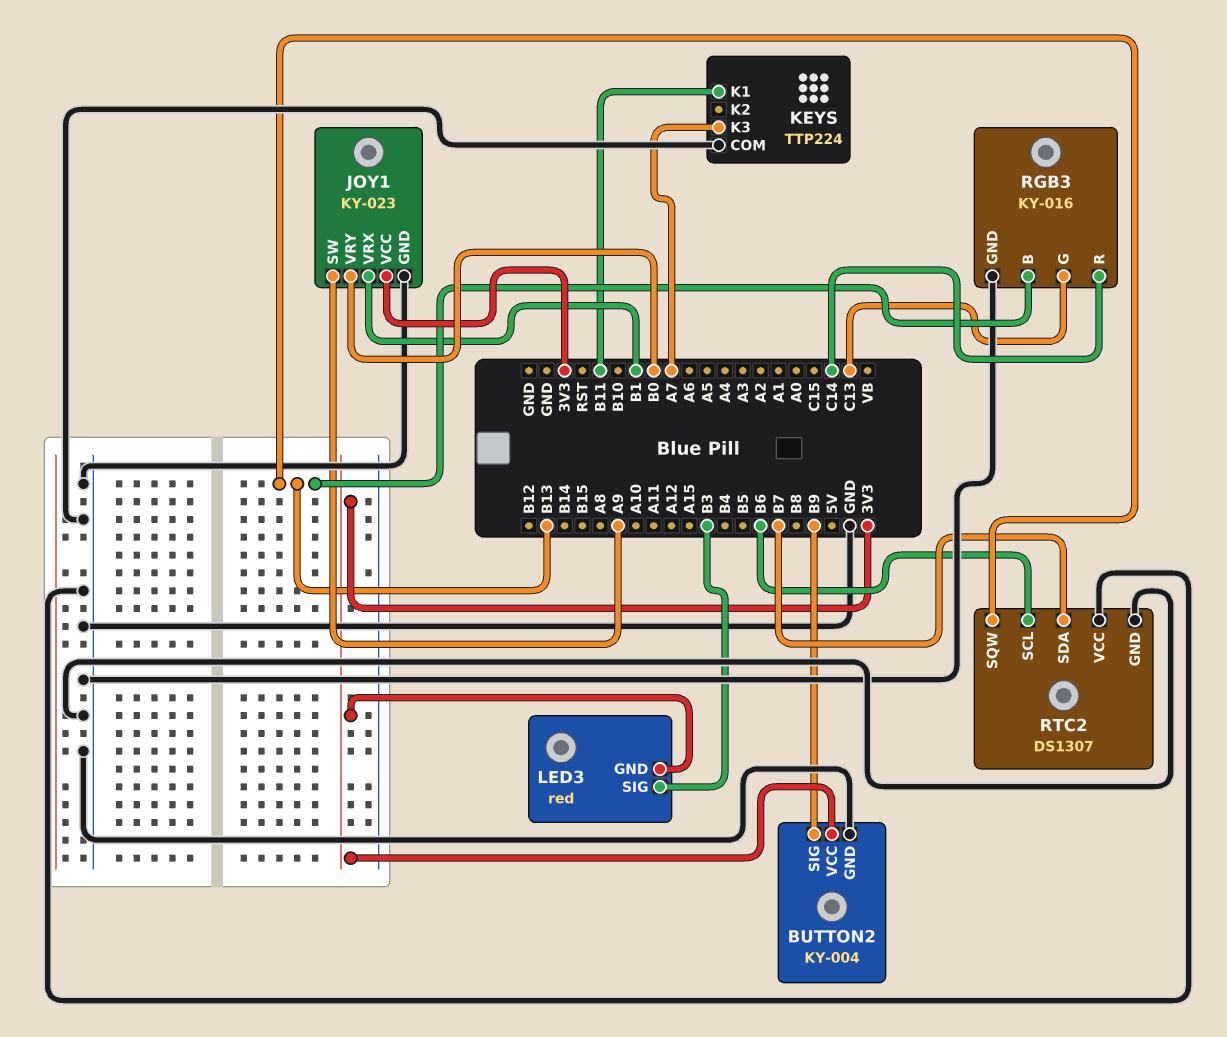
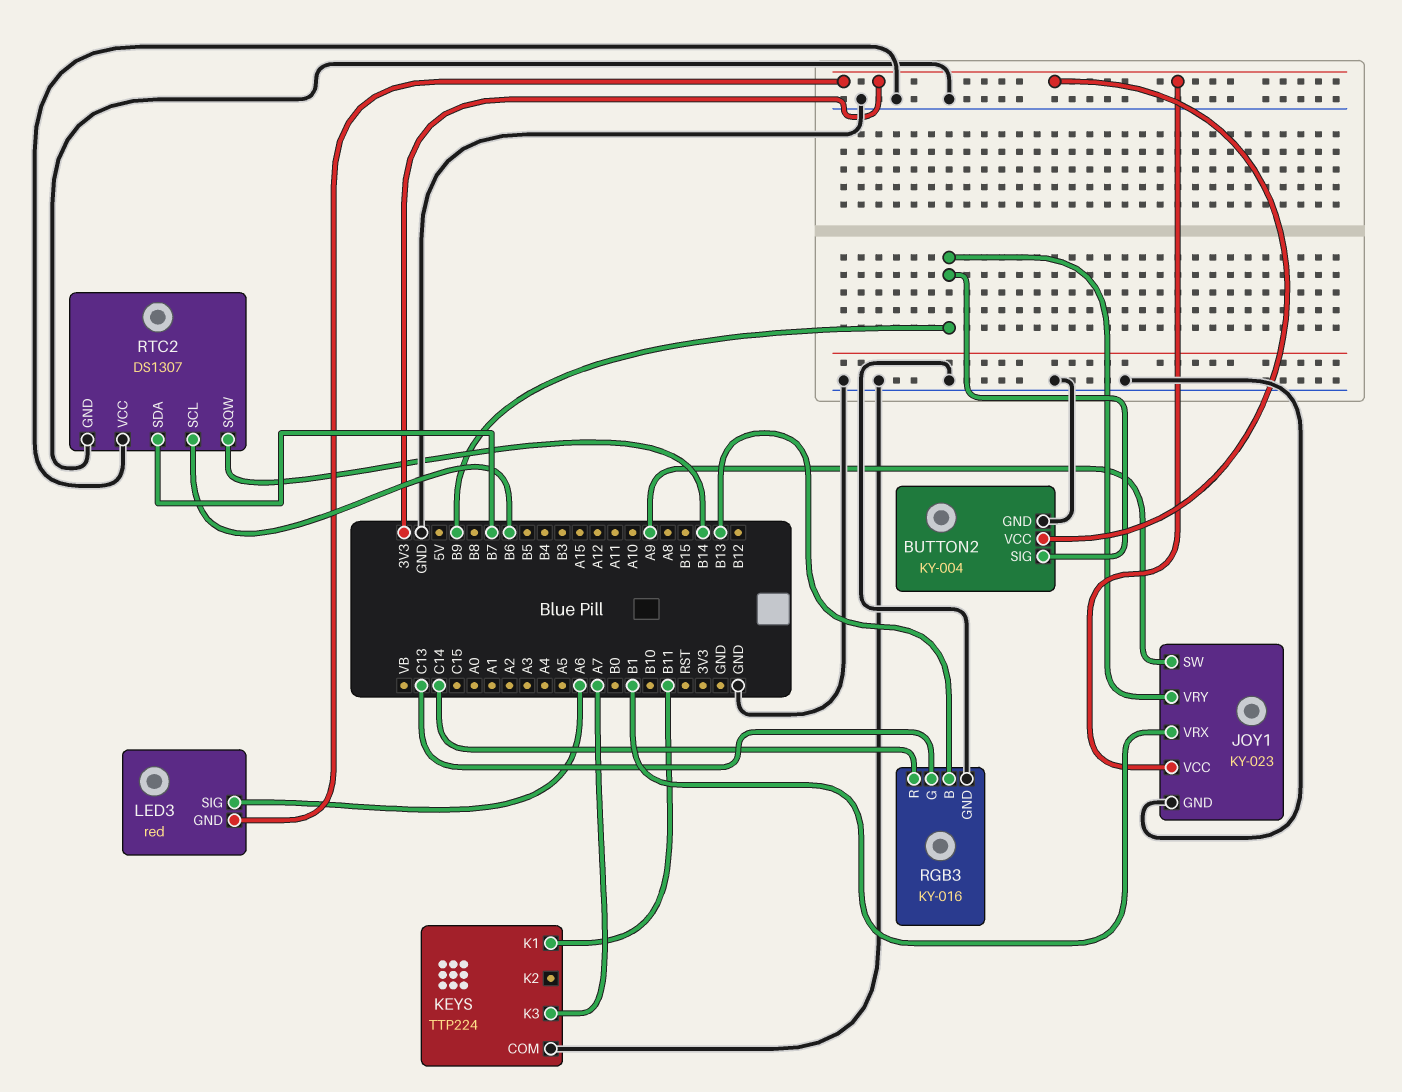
JOY1 pin VRY: B0 -> B9
LED3 pin SIG: B3 -> A6
RTC2 pin SQW: B13 -> B14

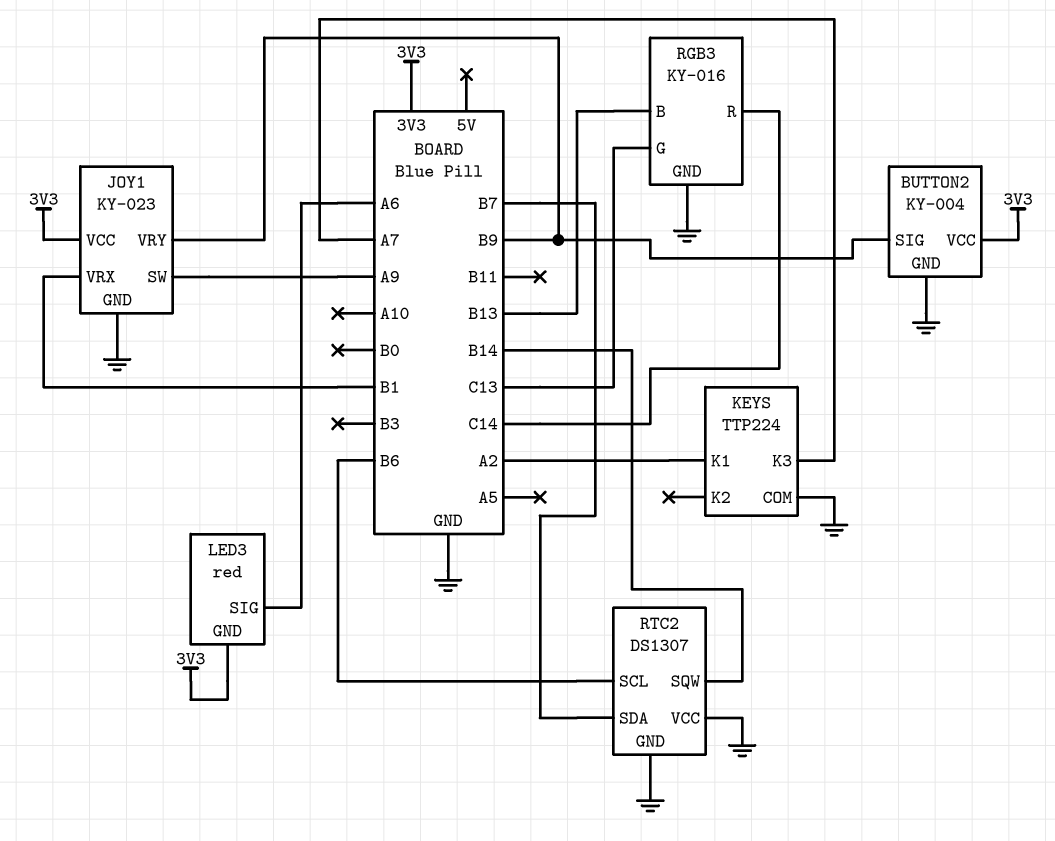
KEYS pin K1: B11 -> A2

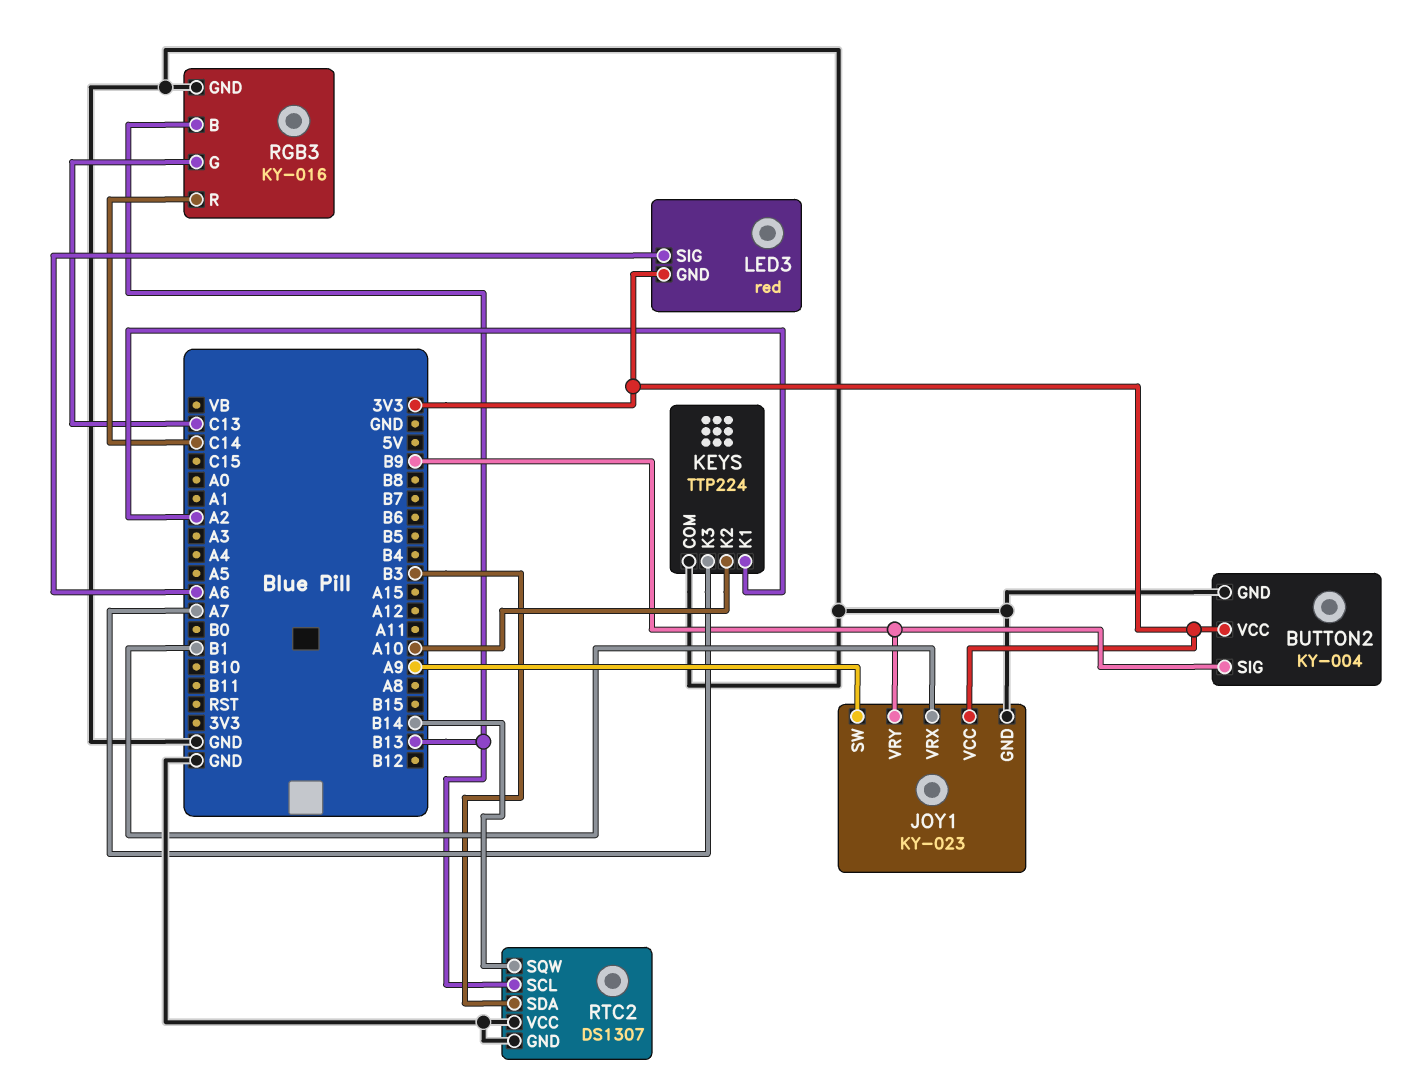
KEYS pin K2: none -> A10
RTC2 pin SCL: B6 -> B13
RTC2 pin SDA: B7 -> B3

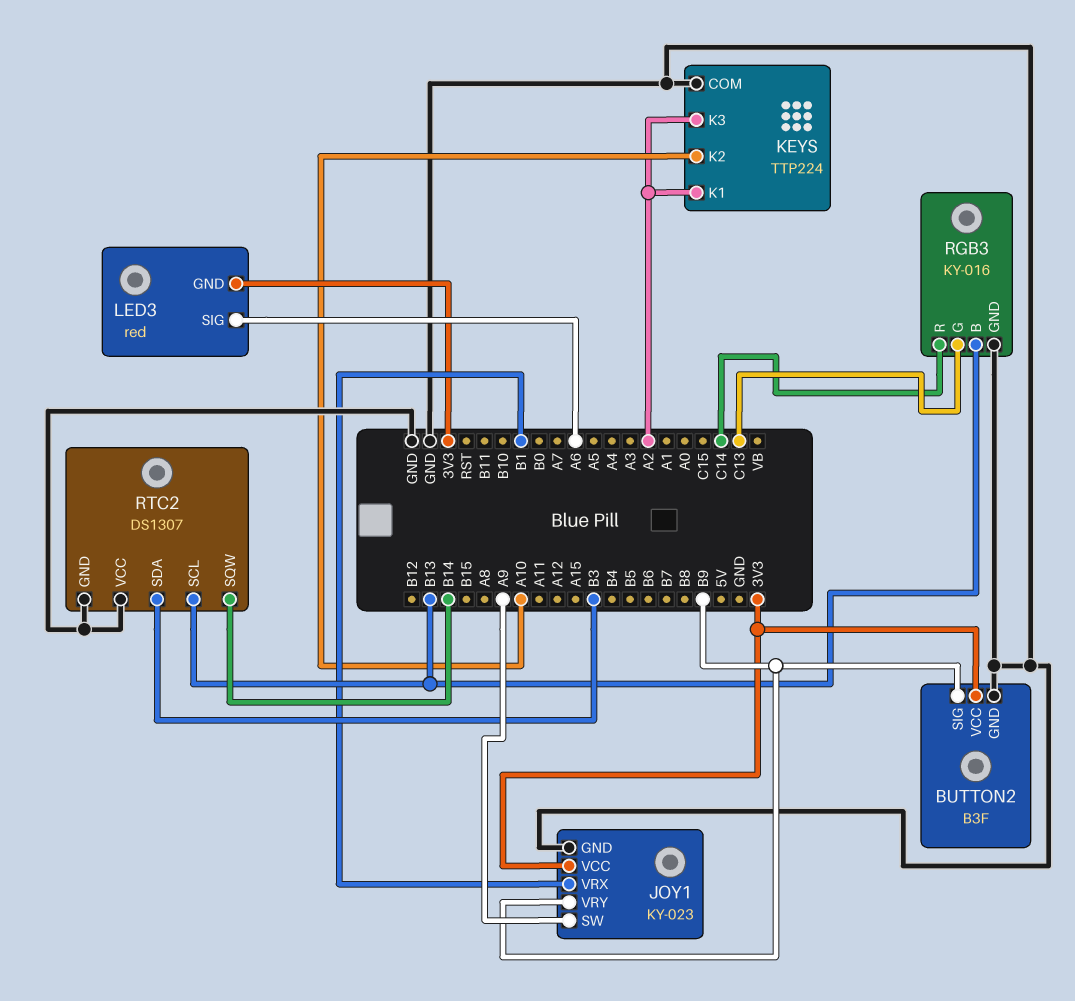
BUTTON2: KY-004 -> B3F
KEYS pin K3: A7 -> A2

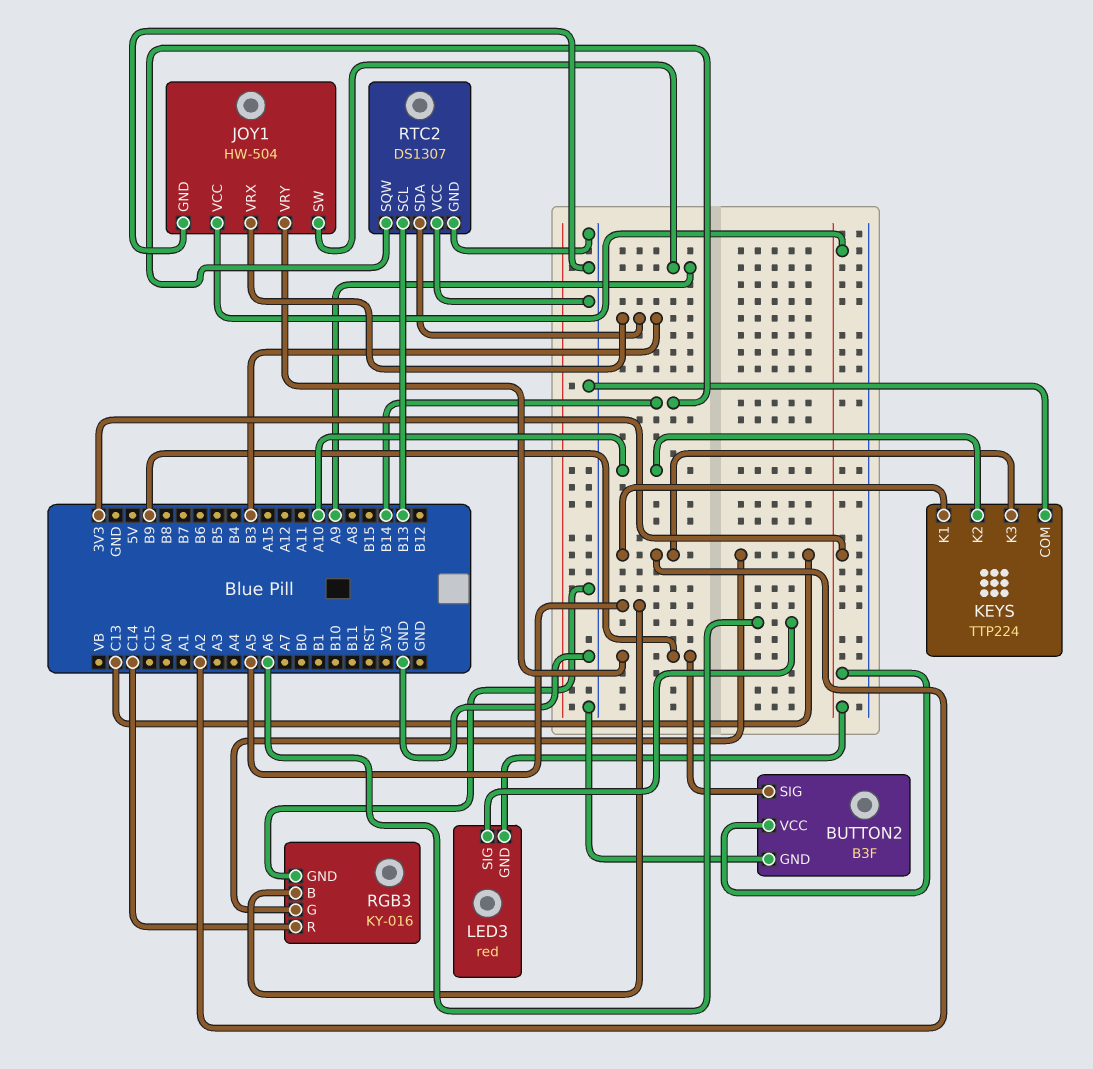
JOY1: KY-023 -> HW-504
JOY1 pin VRX: B1 -> B3
RGB3 pin B: B13 -> A5

